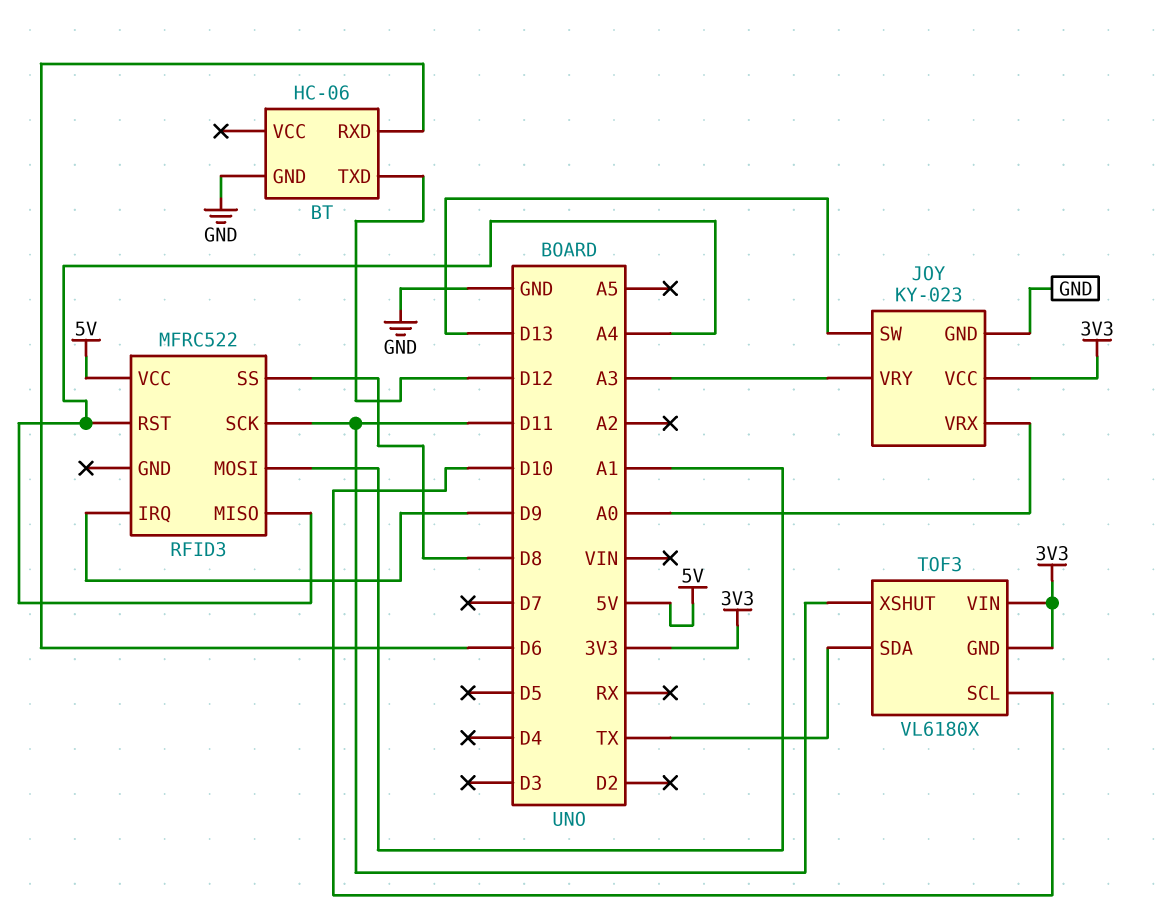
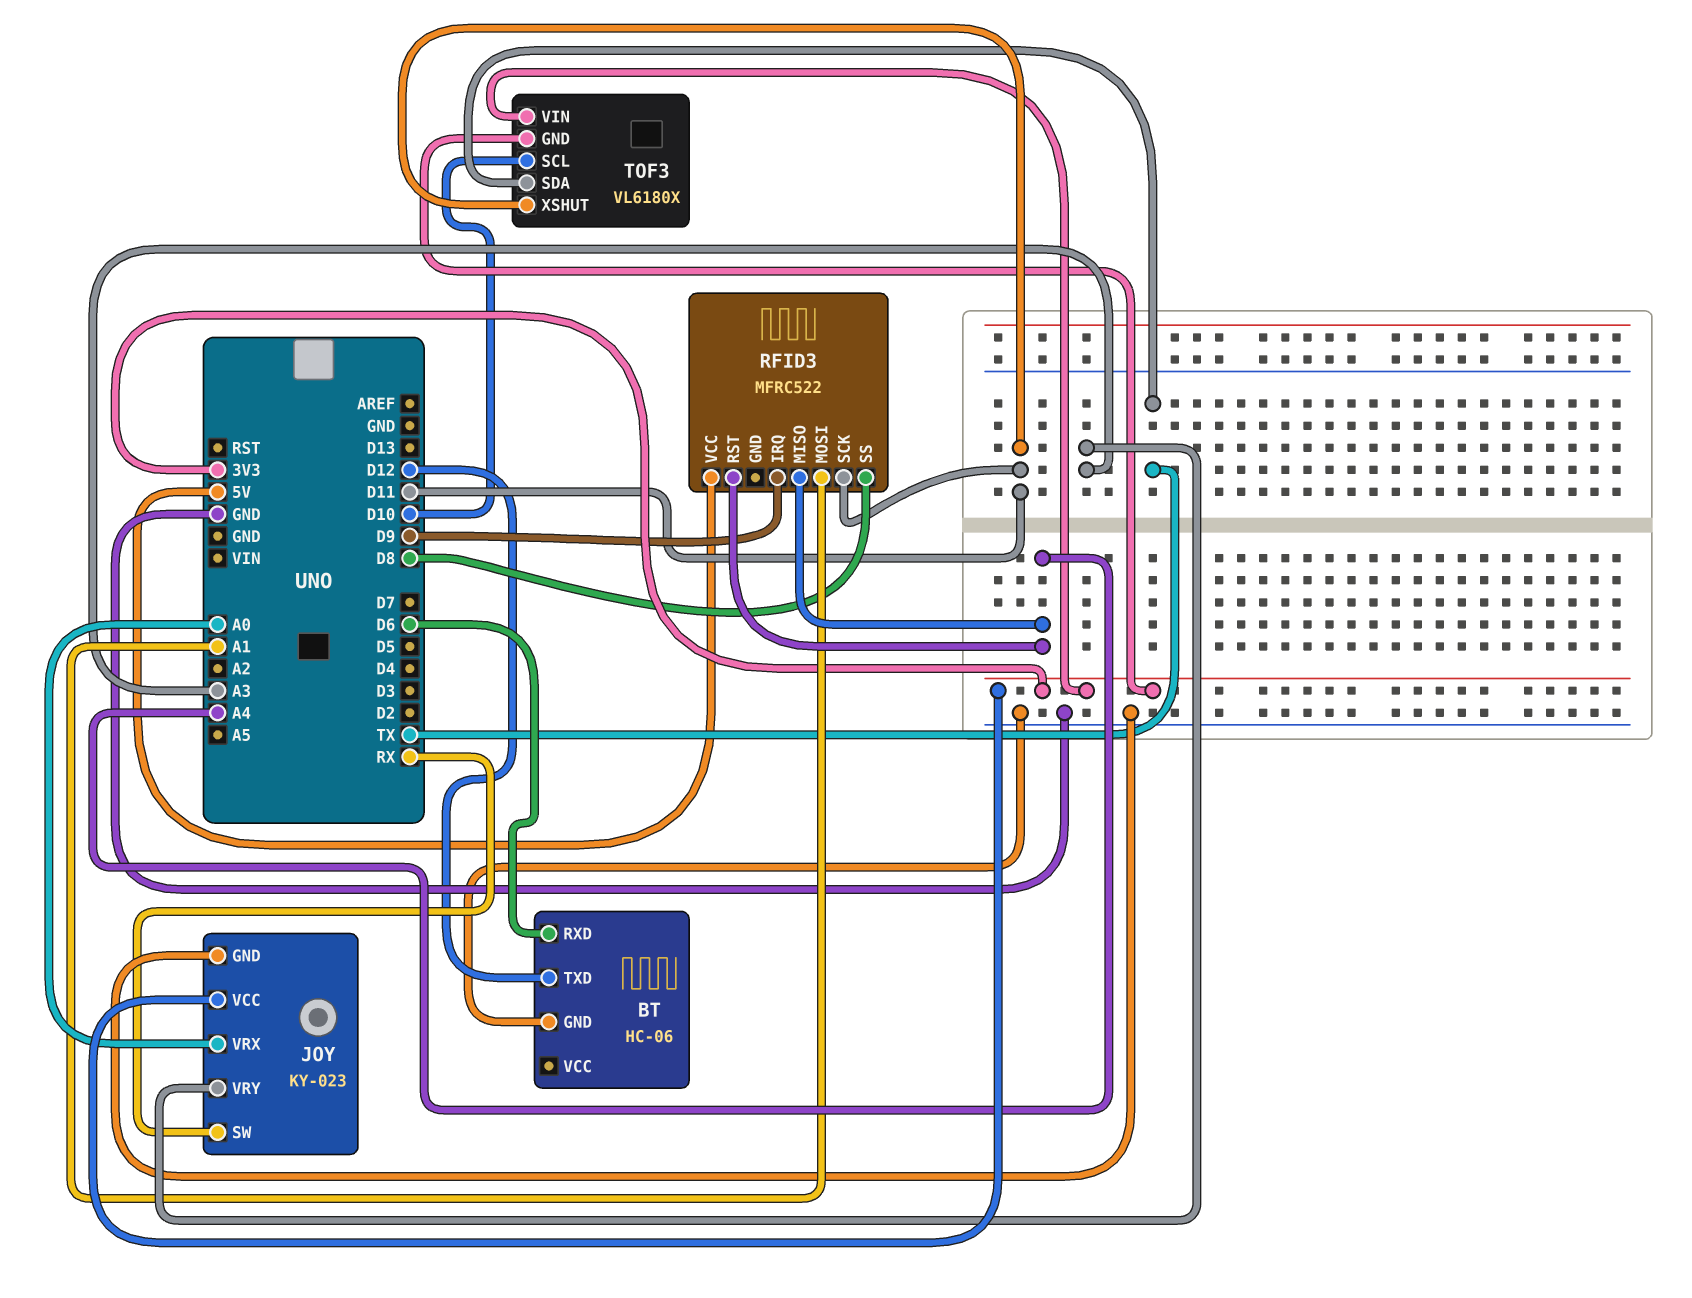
JOY pin SW: D13 -> RX

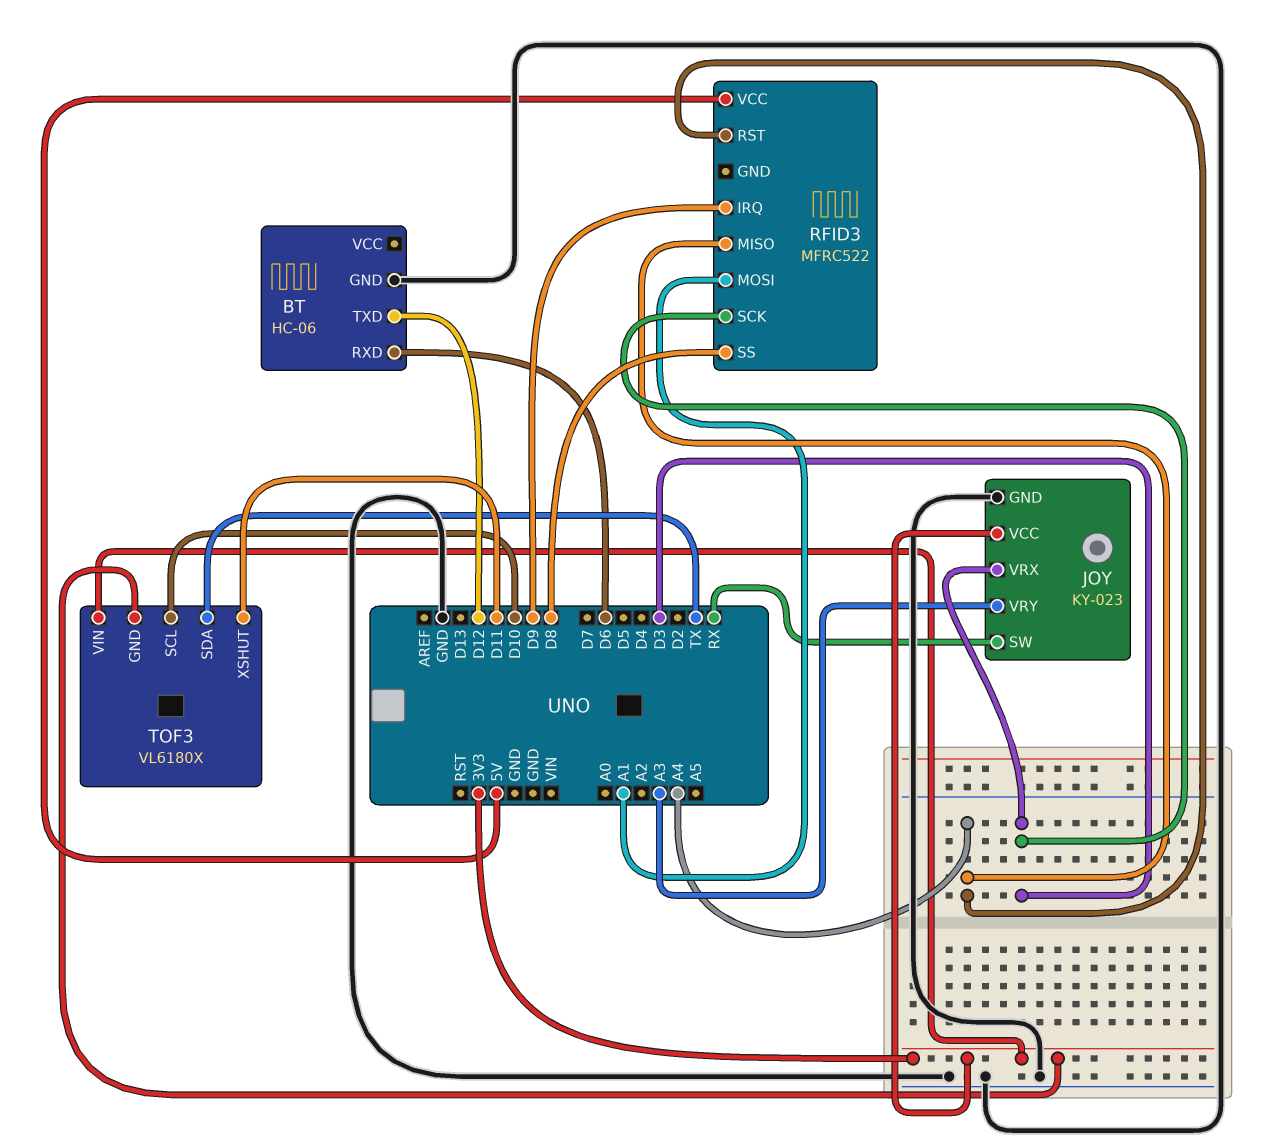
JOY pin VRX: A0 -> D3
RFID3 pin SCK: D11 -> D3

